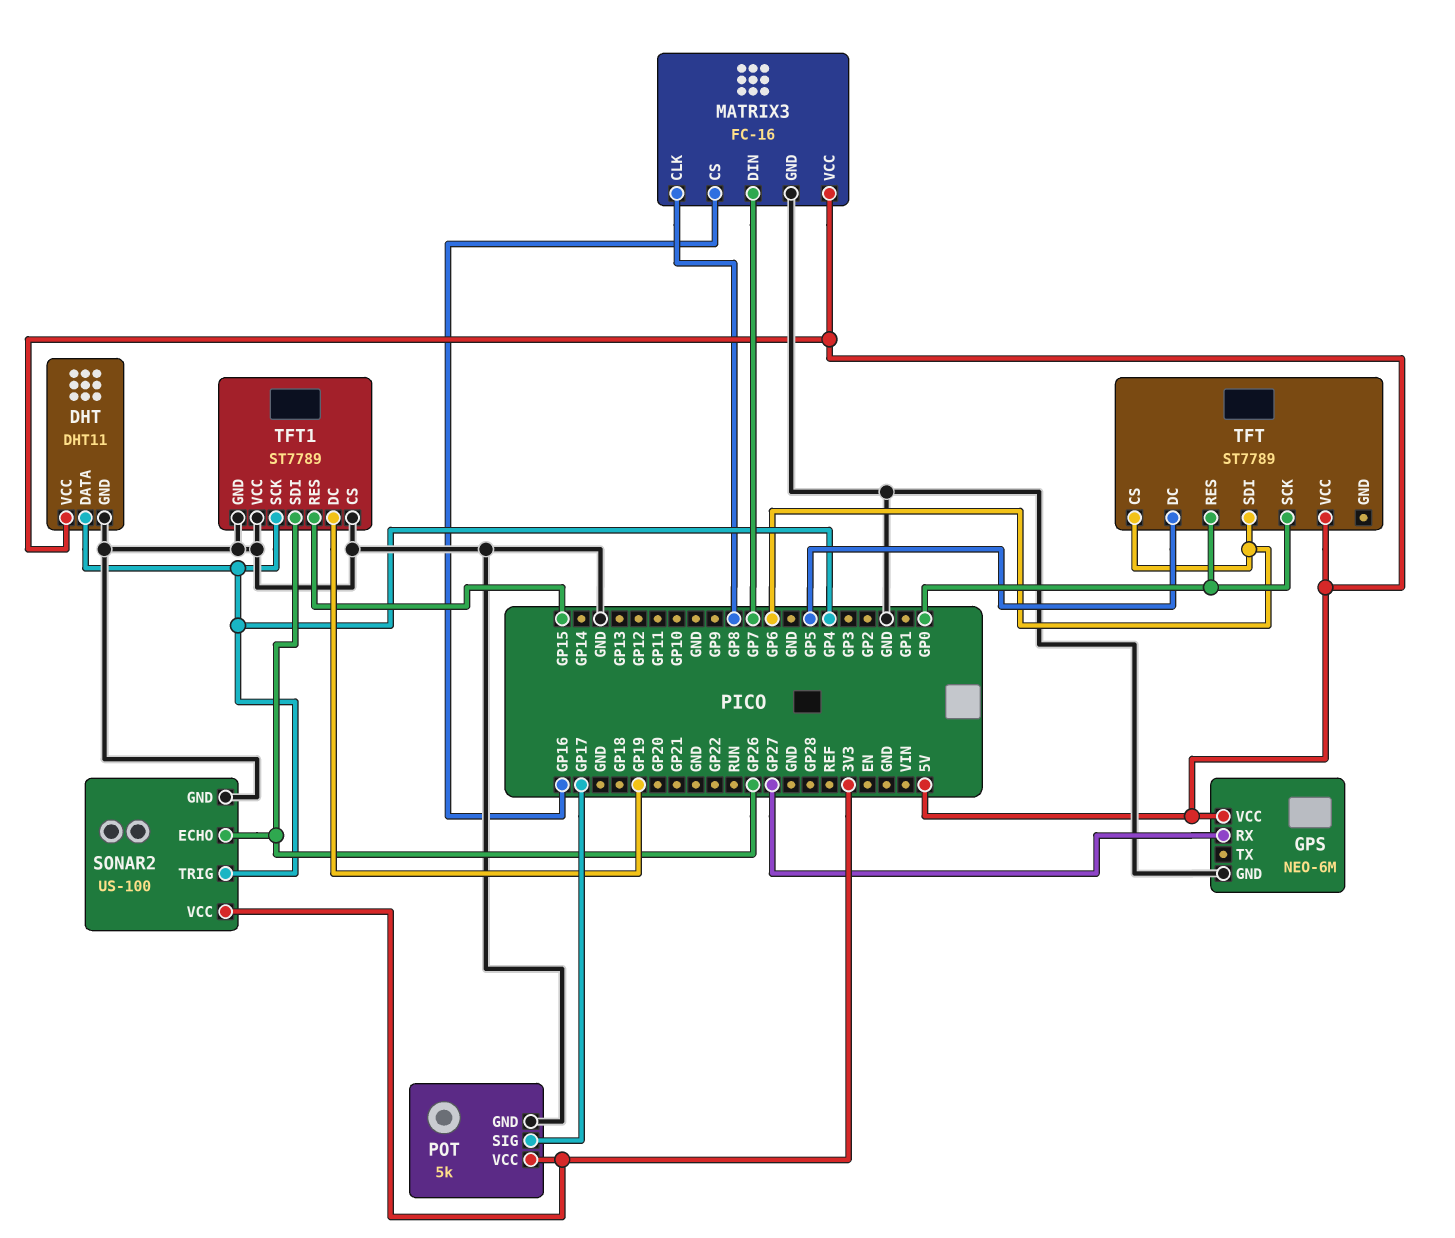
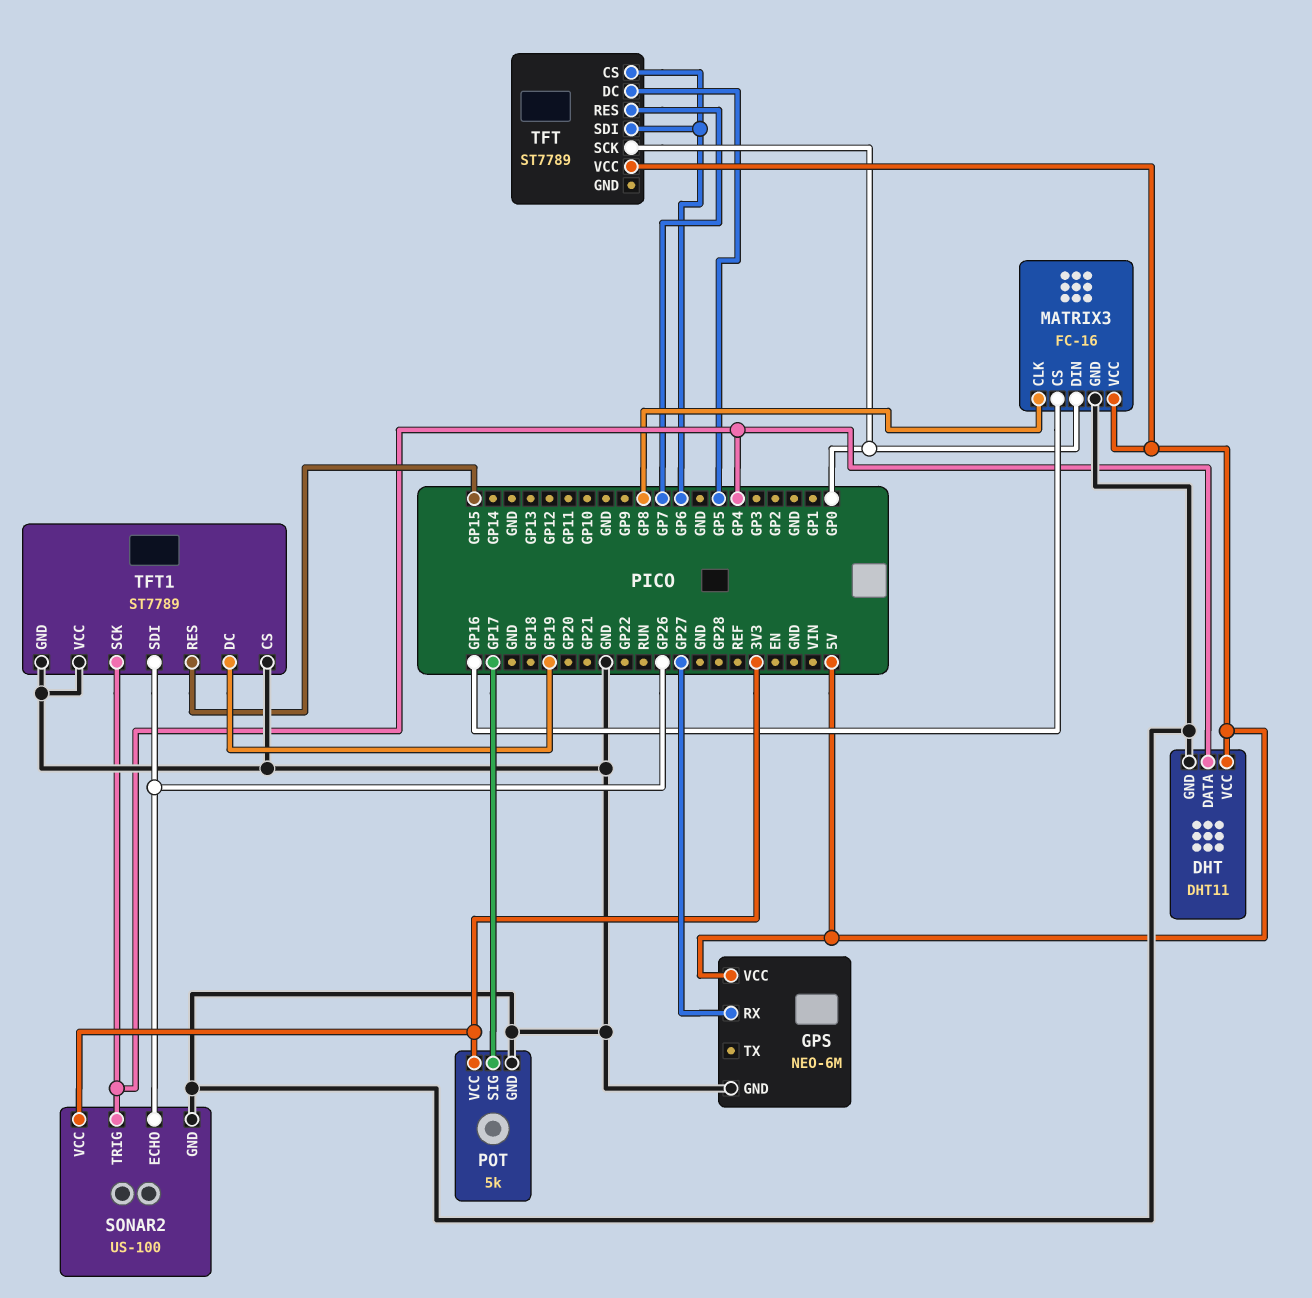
MATRIX3 pin DIN: GP7 -> GP0
TFT pin RES: GP0 -> GP7

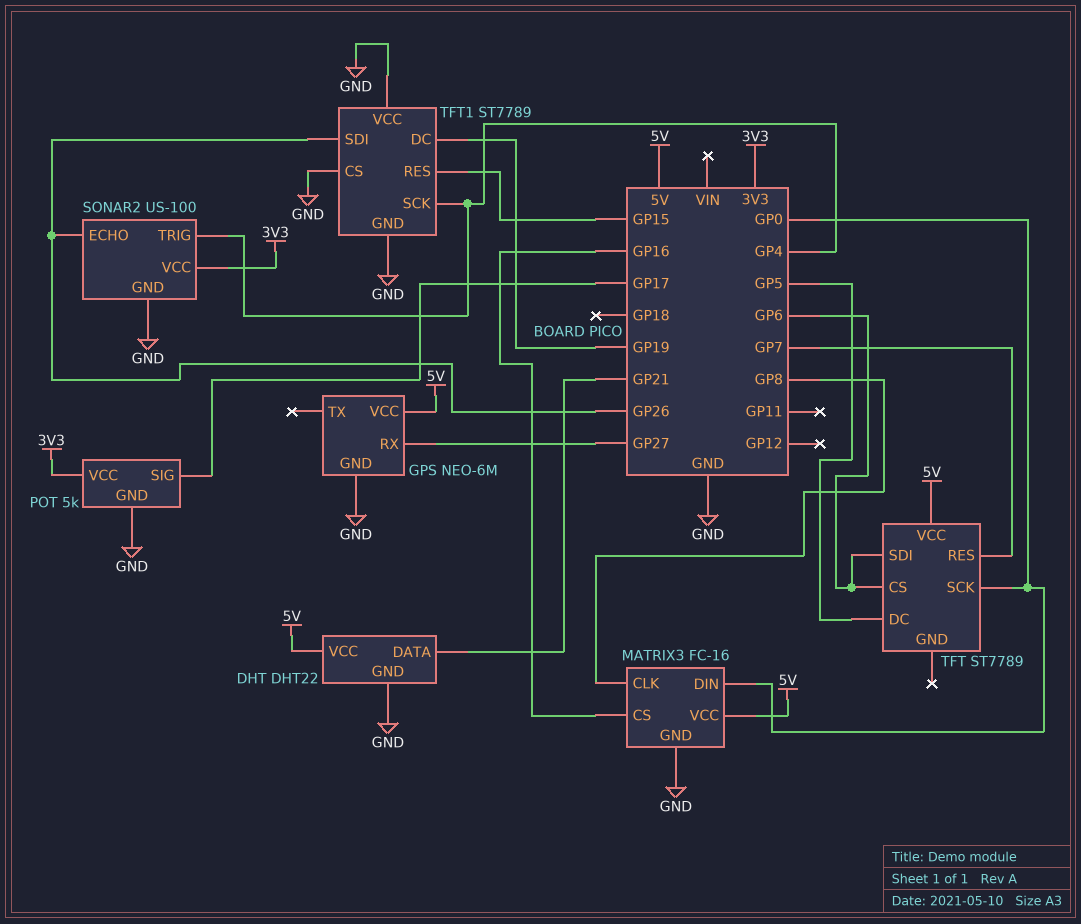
DHT: DHT11 -> DHT22
DHT pin DATA: GP4 -> GP21

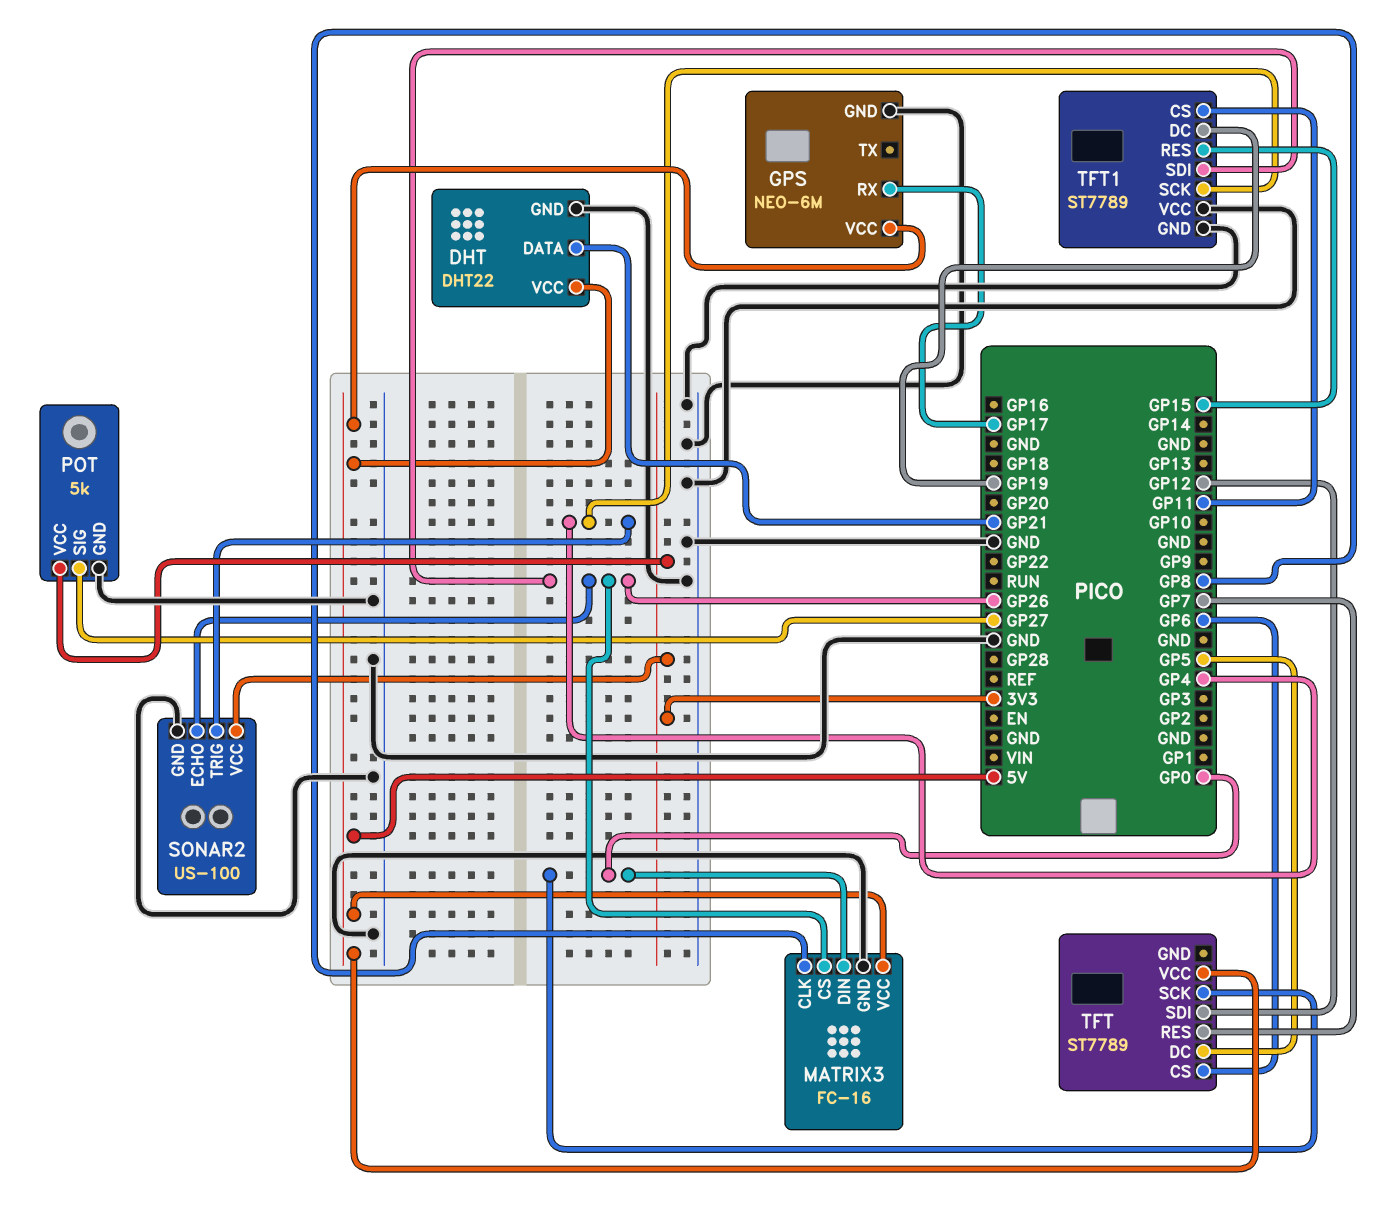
GPS pin RX: GP27 -> GP17
MATRIX3 pin CS: GP16 -> GP26
POT pin SIG: GP17 -> GP27
TFT pin SDI: GP6 -> GP12
TFT1 pin CS: GND -> GP11

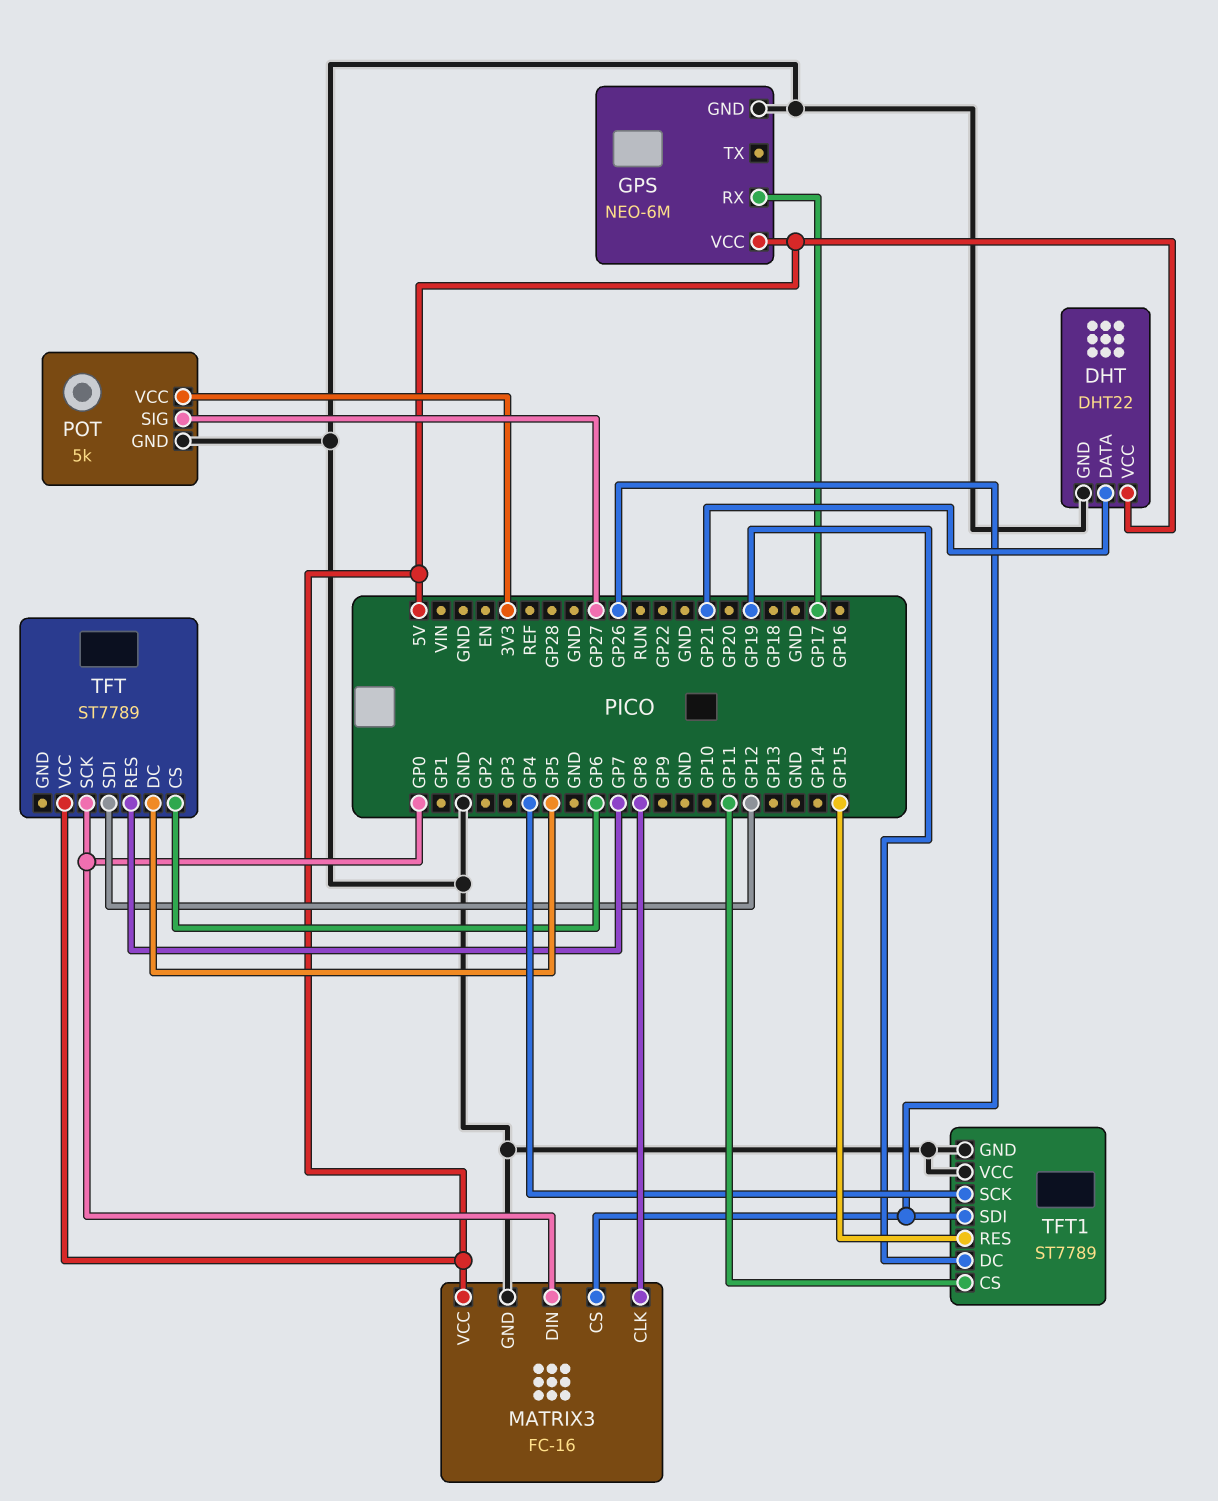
SONAR2: US-100 -> none
SONAR2 pin ECHO: GP26 -> none
SONAR2 pin GND: GND -> none
SONAR2 pin TRIG: GP4 -> none
SONAR2 pin VCC: 3V3 -> none

